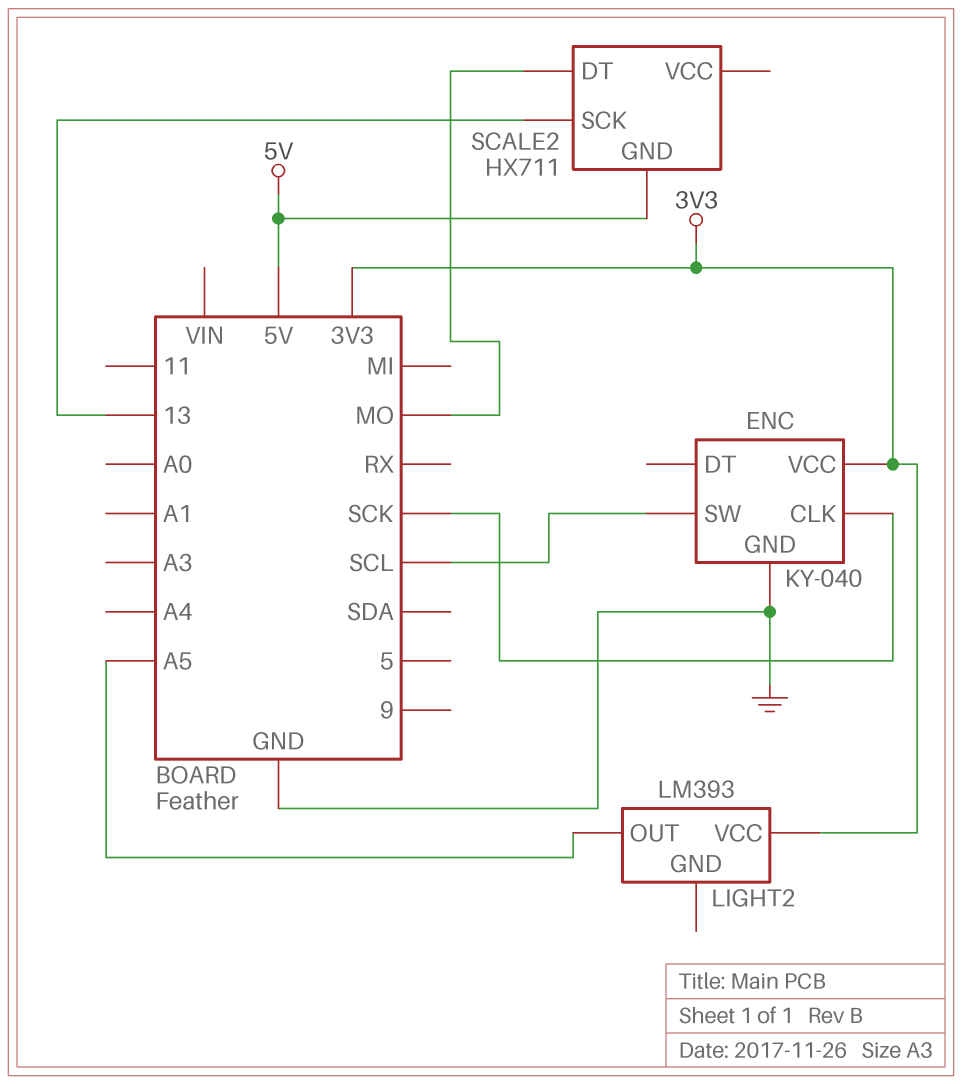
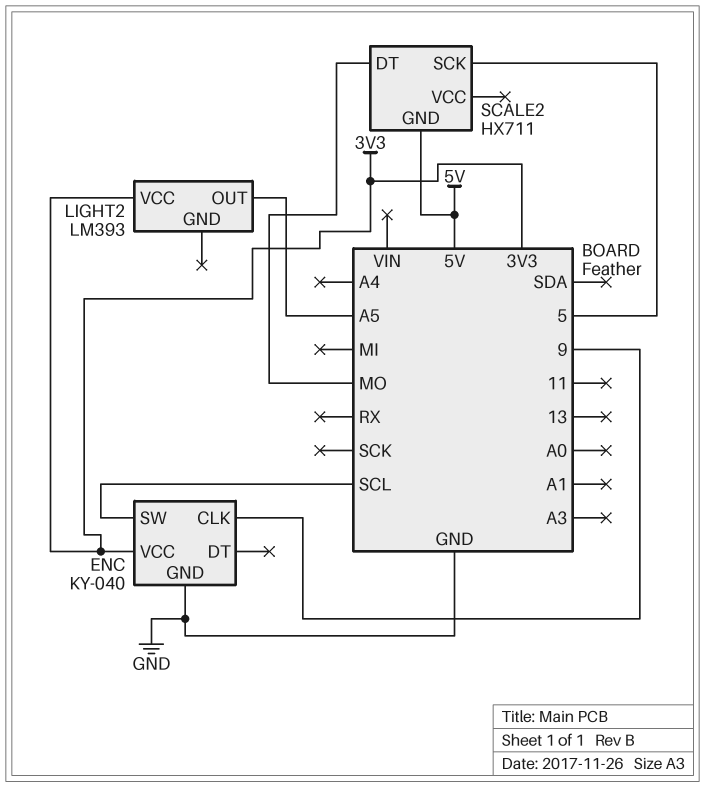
ENC pin CLK: SCK -> 9
SCALE2 pin SCK: 13 -> 5

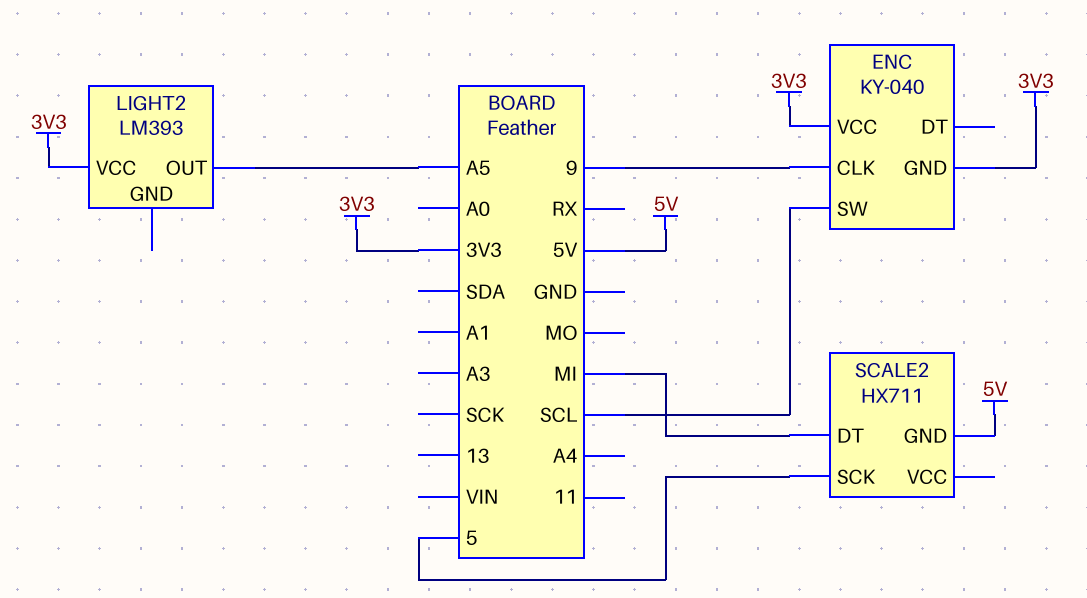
ENC pin GND: GND -> 3V3
SCALE2 pin DT: MO -> MI

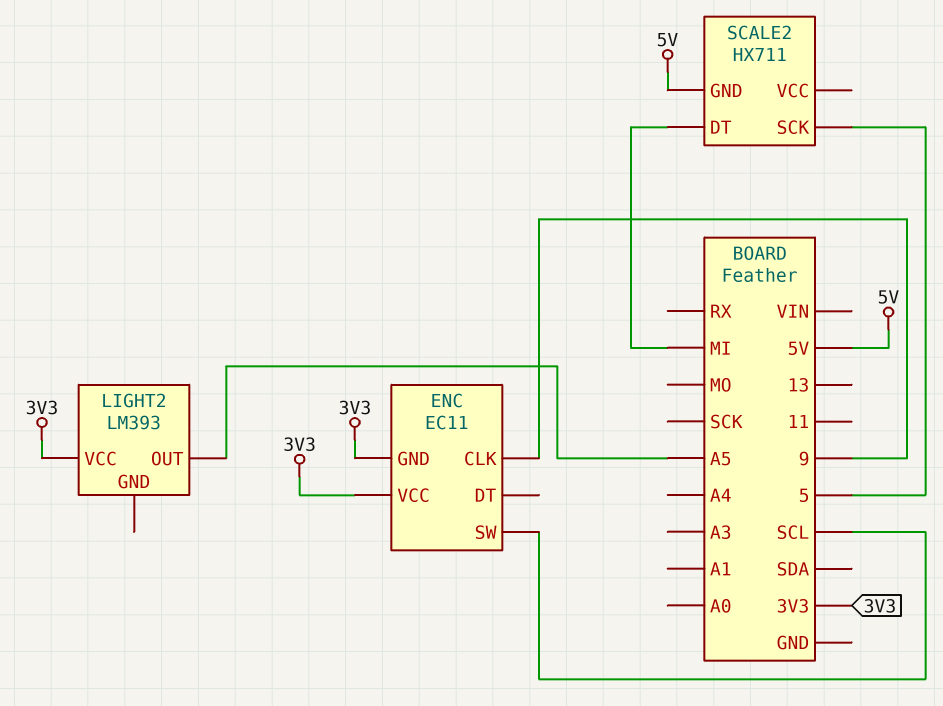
ENC: KY-040 -> EC11

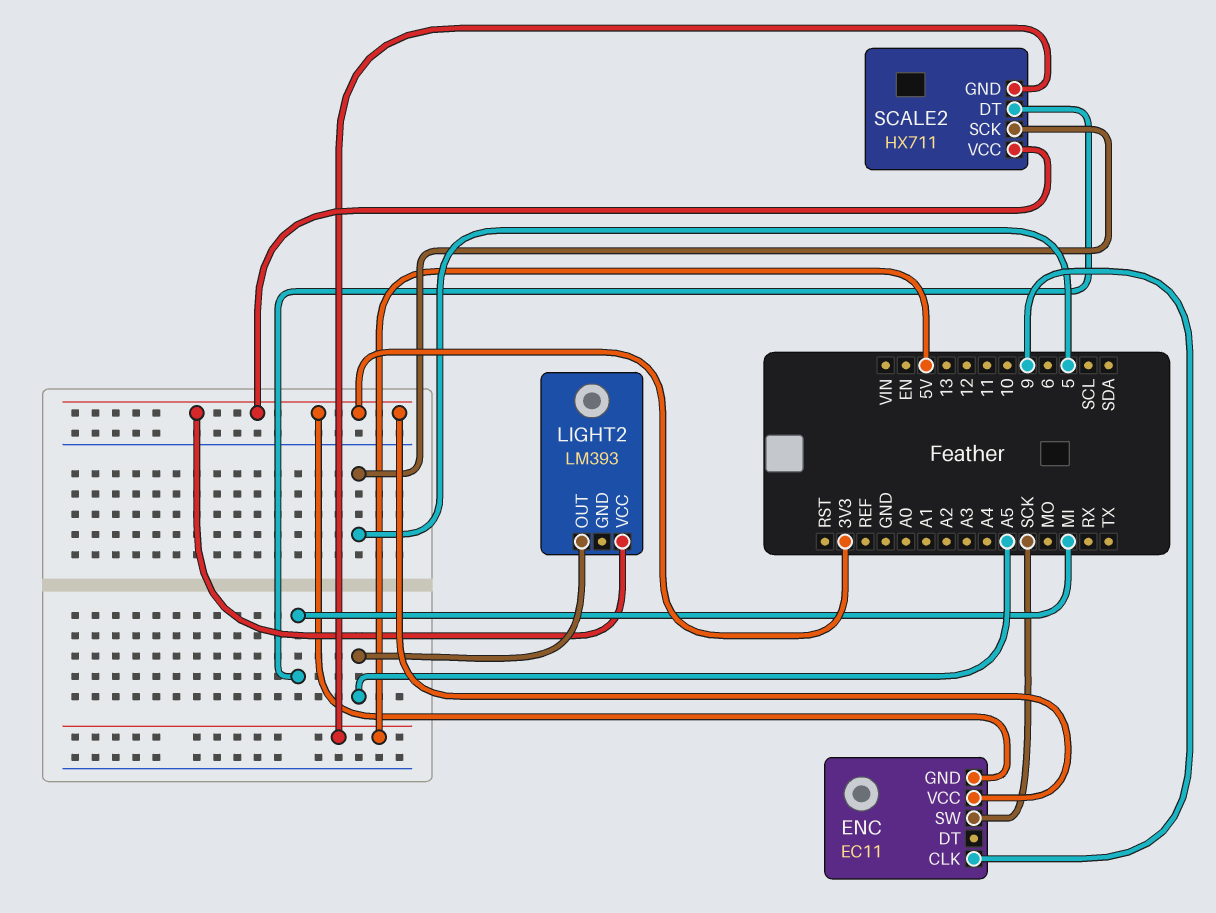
ENC pin SW: SCL -> SCK
SCALE2 pin VCC: none -> 3V3

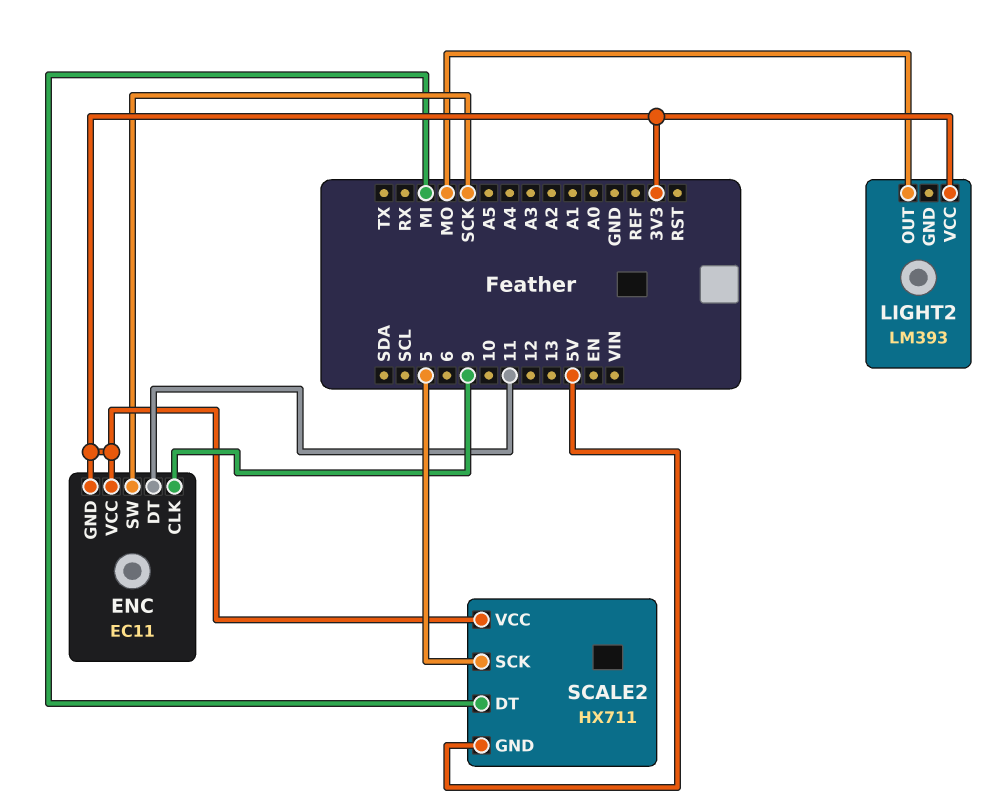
ENC pin DT: none -> 11
LIGHT2 pin OUT: A5 -> MO

